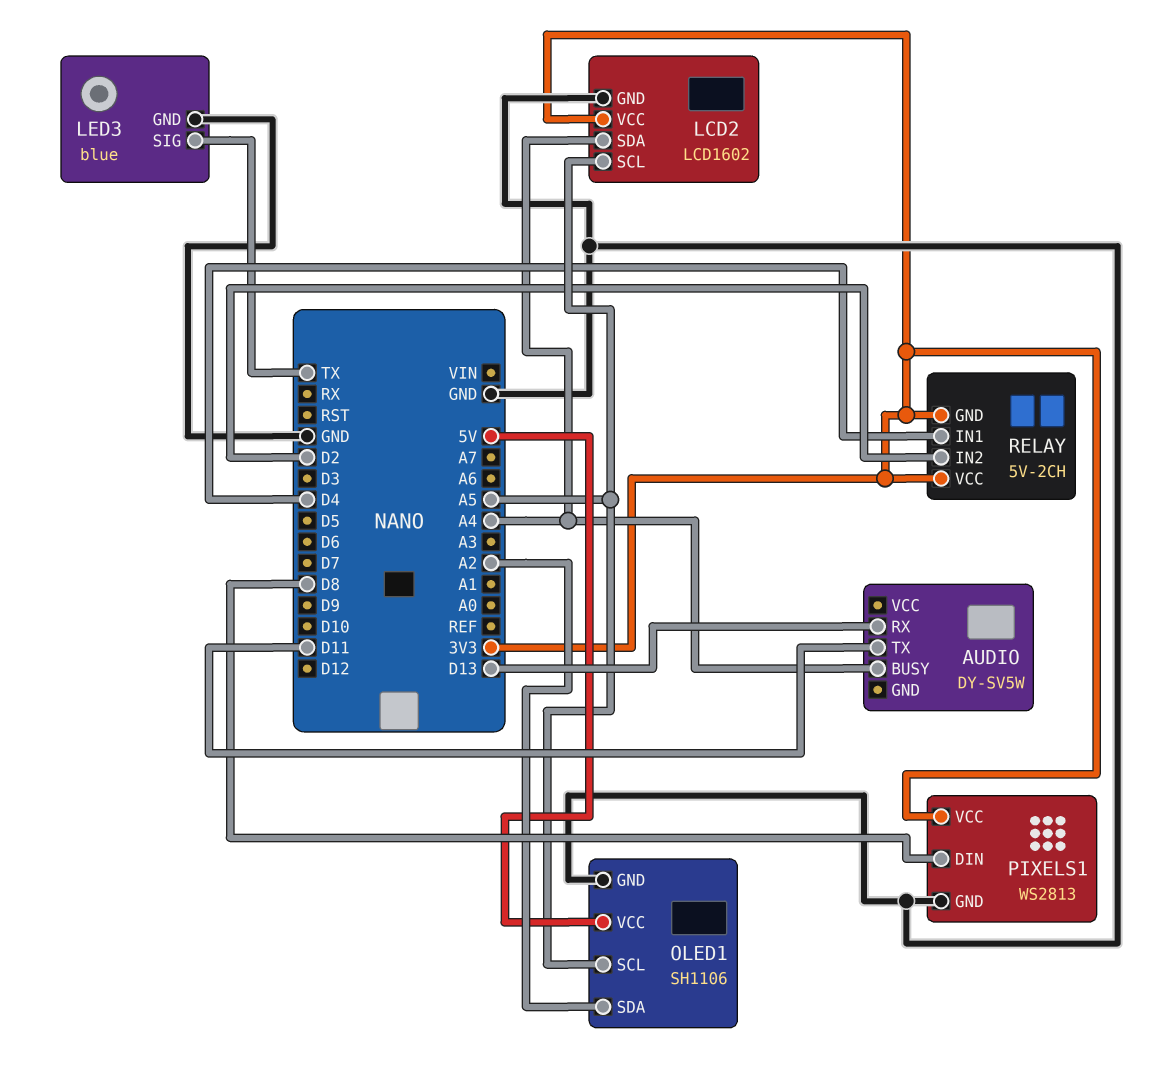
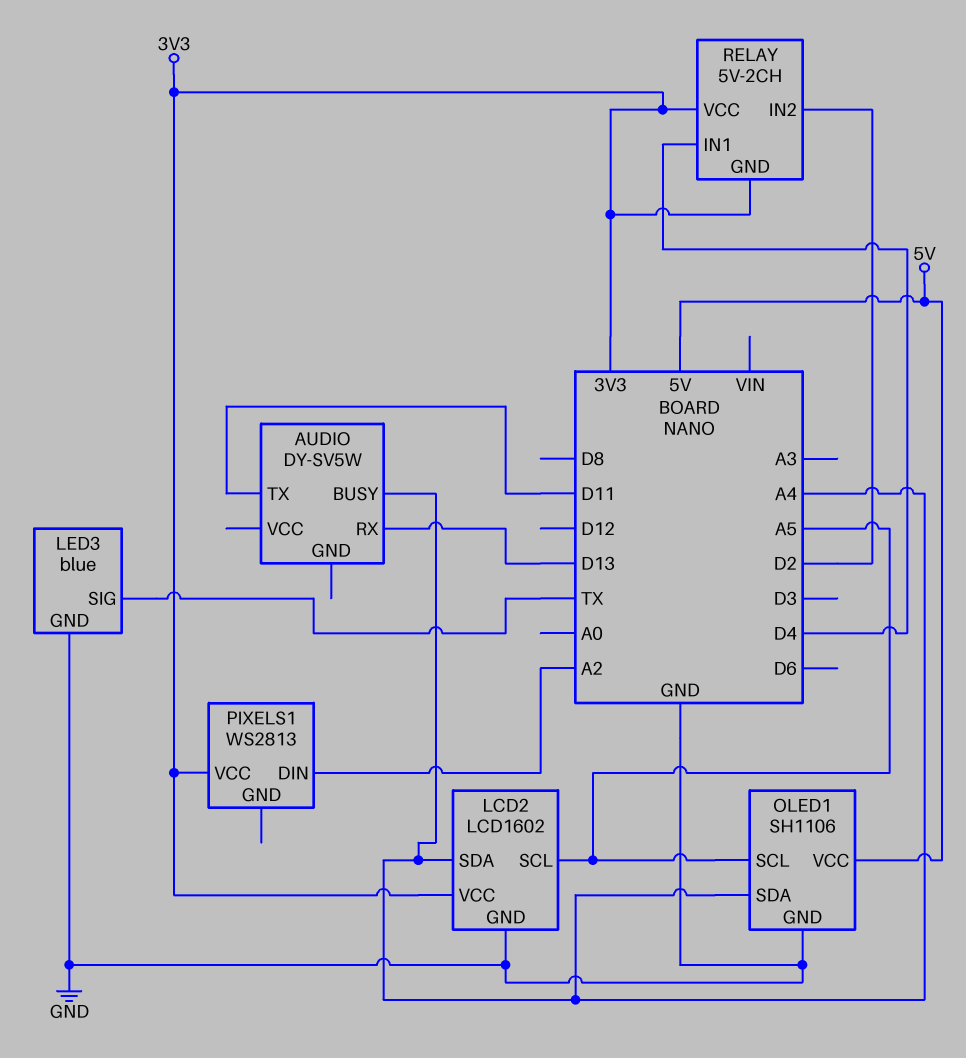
OLED1 pin SDA: A2 -> A4
PIXELS1 pin DIN: D8 -> A2
PIXELS1 pin GND: GND -> none

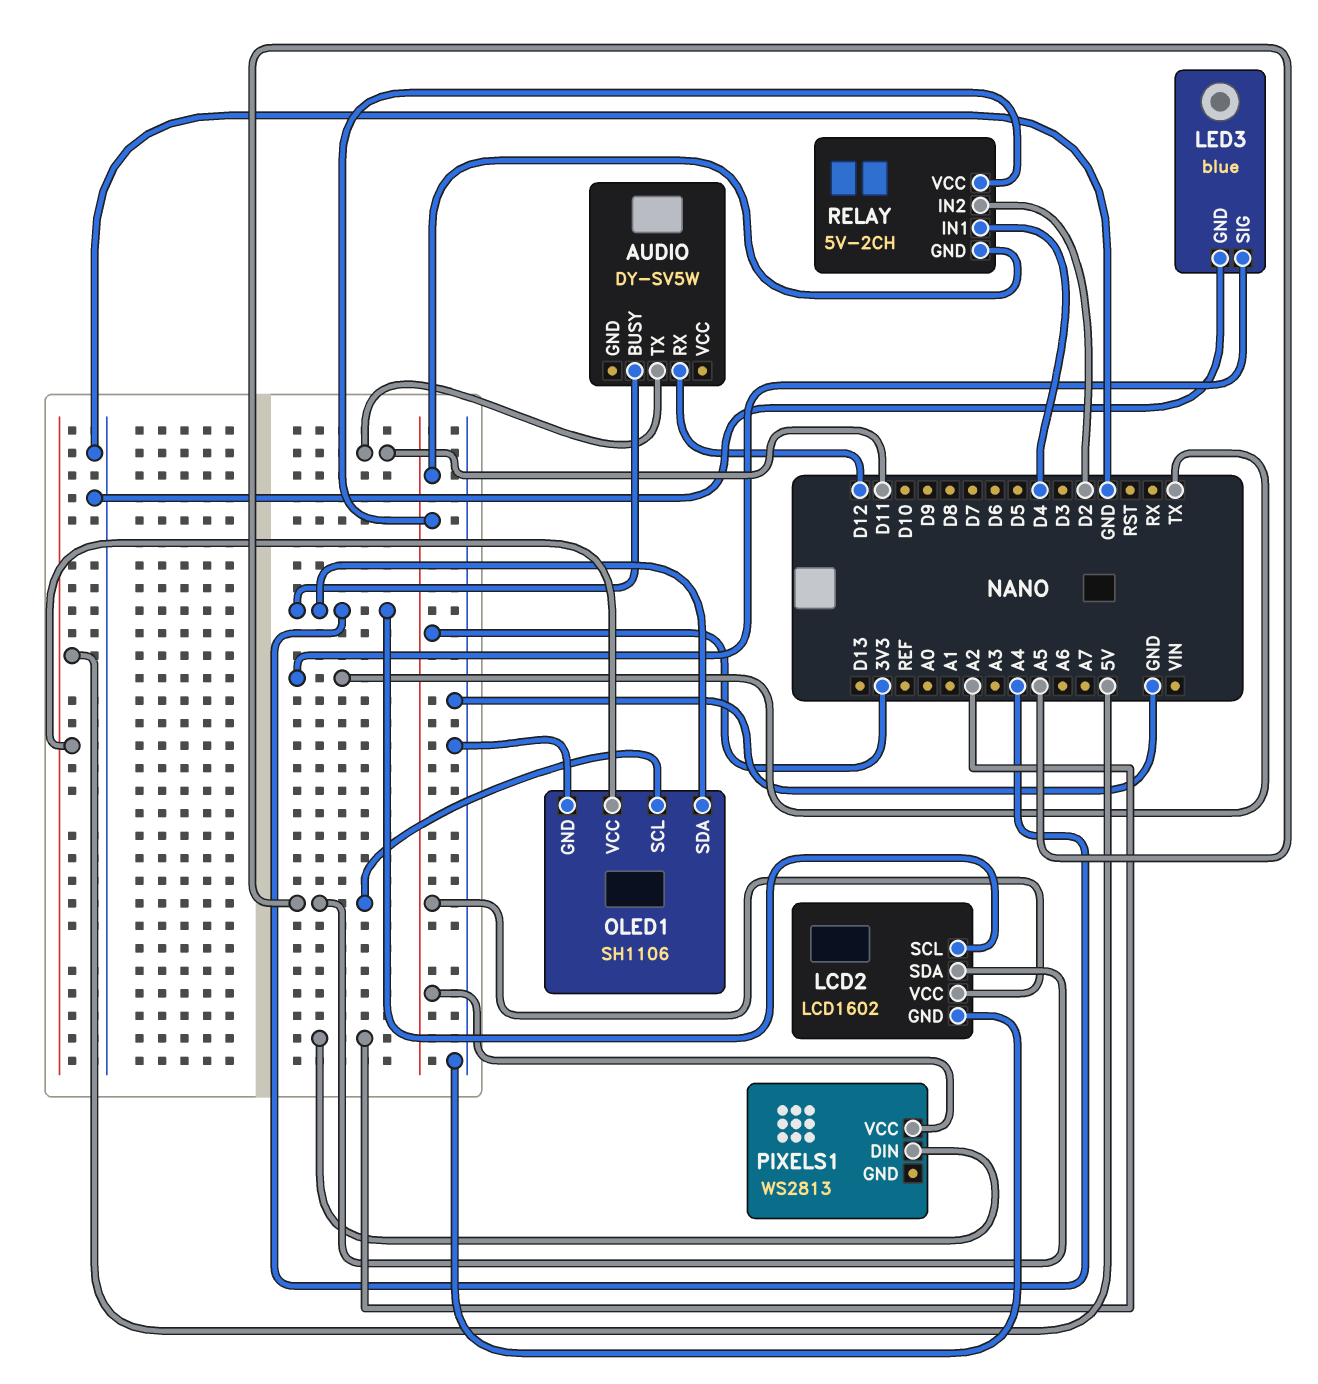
AUDIO pin RX: D13 -> D12
LCD2 pin SCL: A5 -> A4
LCD2 pin SDA: A4 -> A5

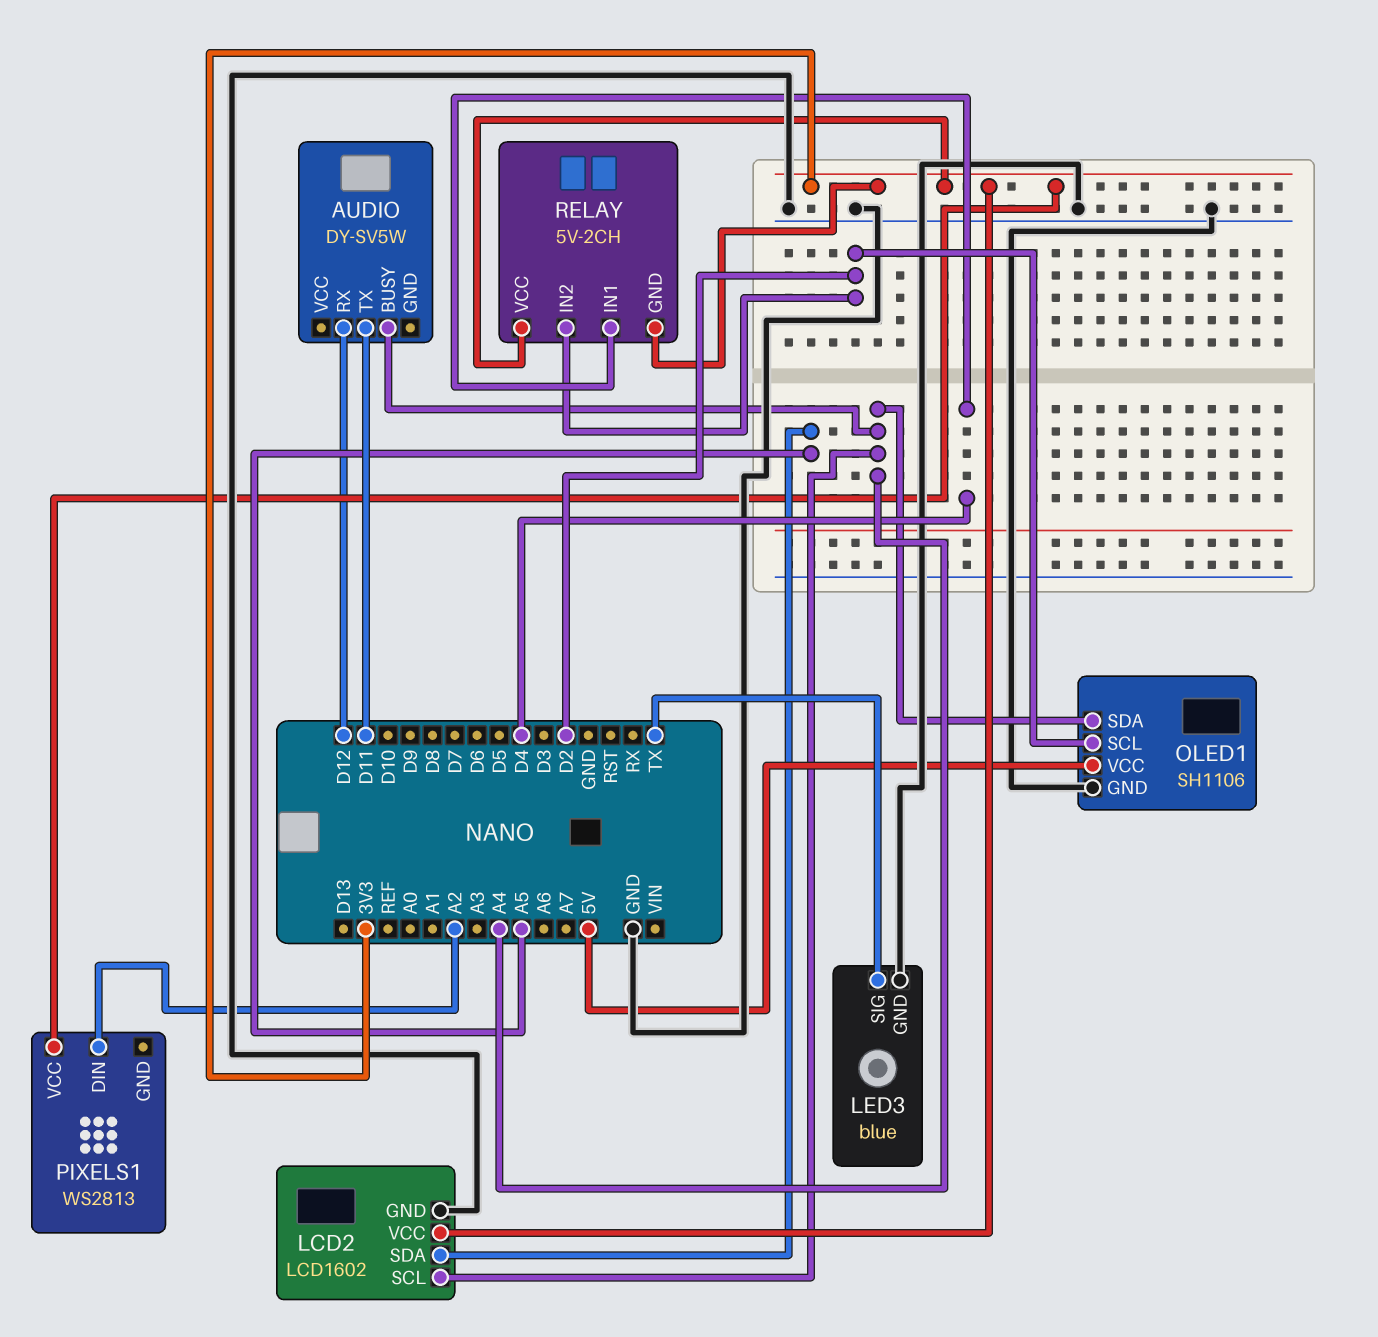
OLED1 pin SCL: A5 -> D2

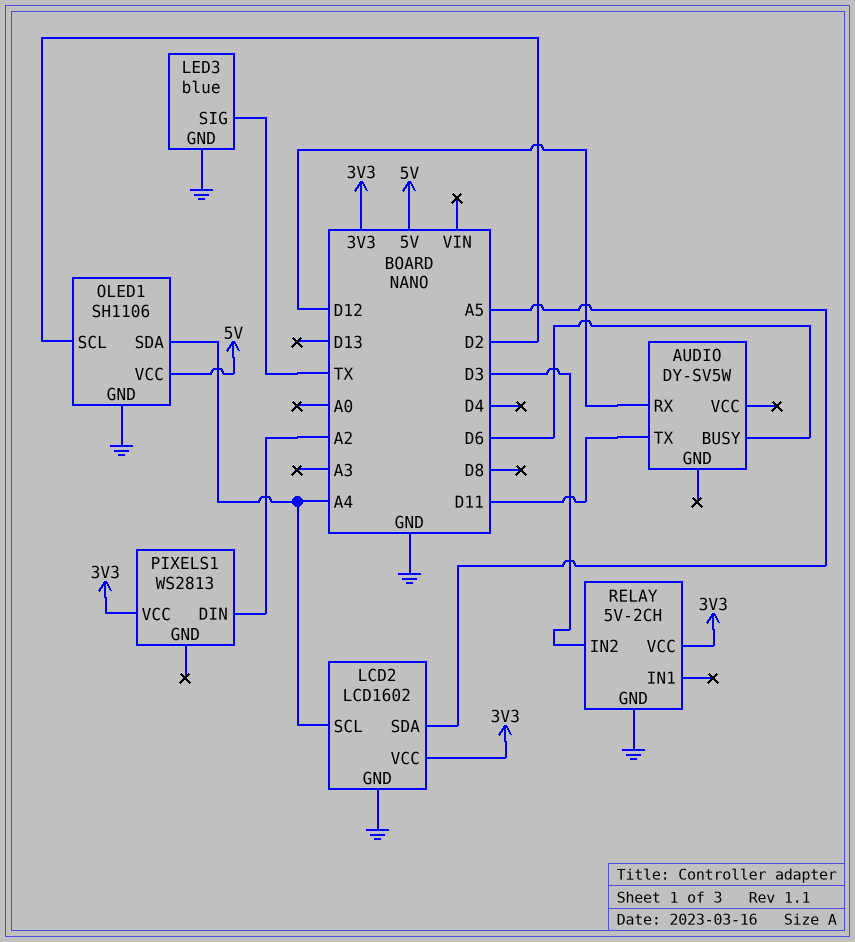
AUDIO pin BUSY: A4 -> D6
RELAY pin GND: 3V3 -> GND
RELAY pin IN1: D4 -> none
RELAY pin IN2: D2 -> D3

